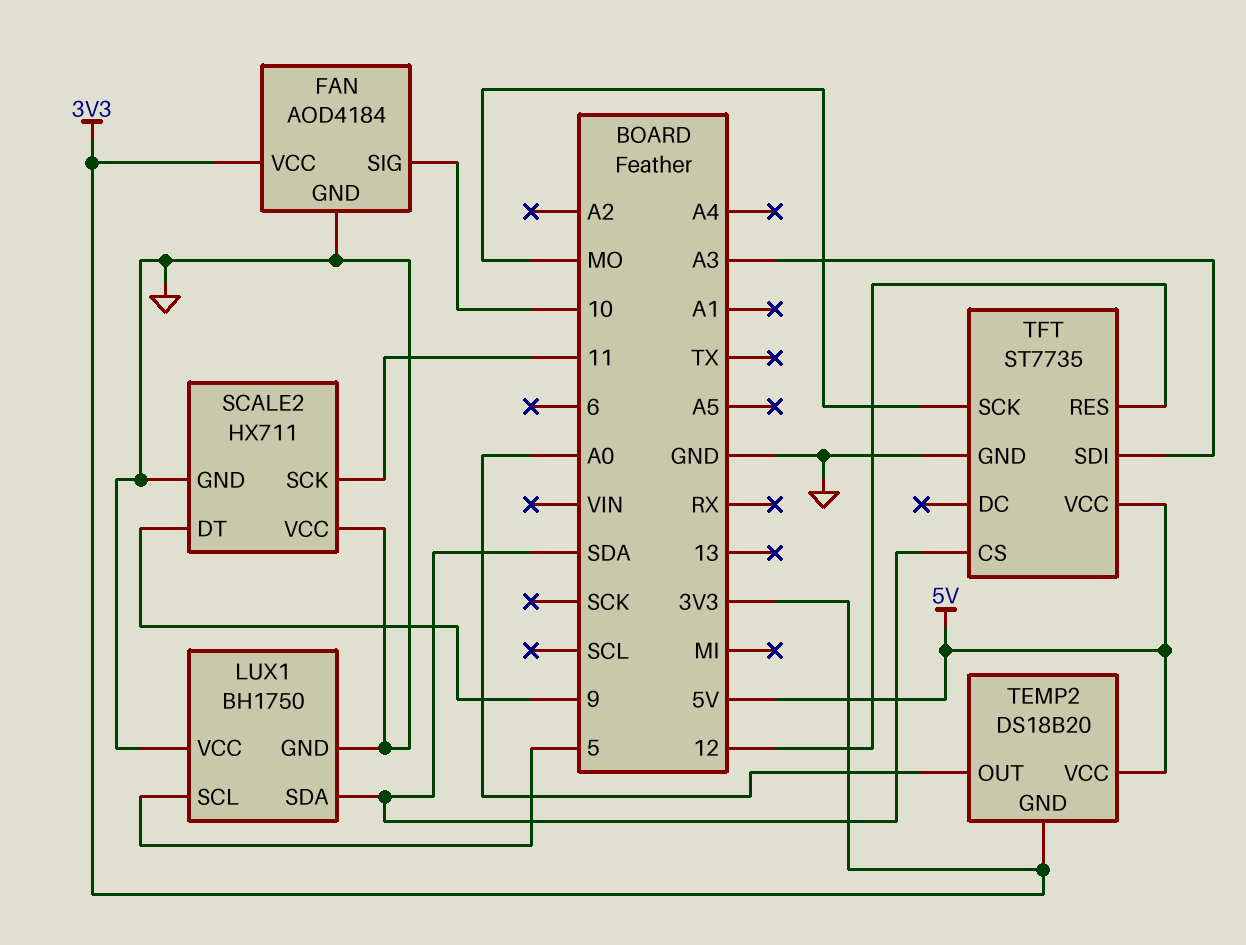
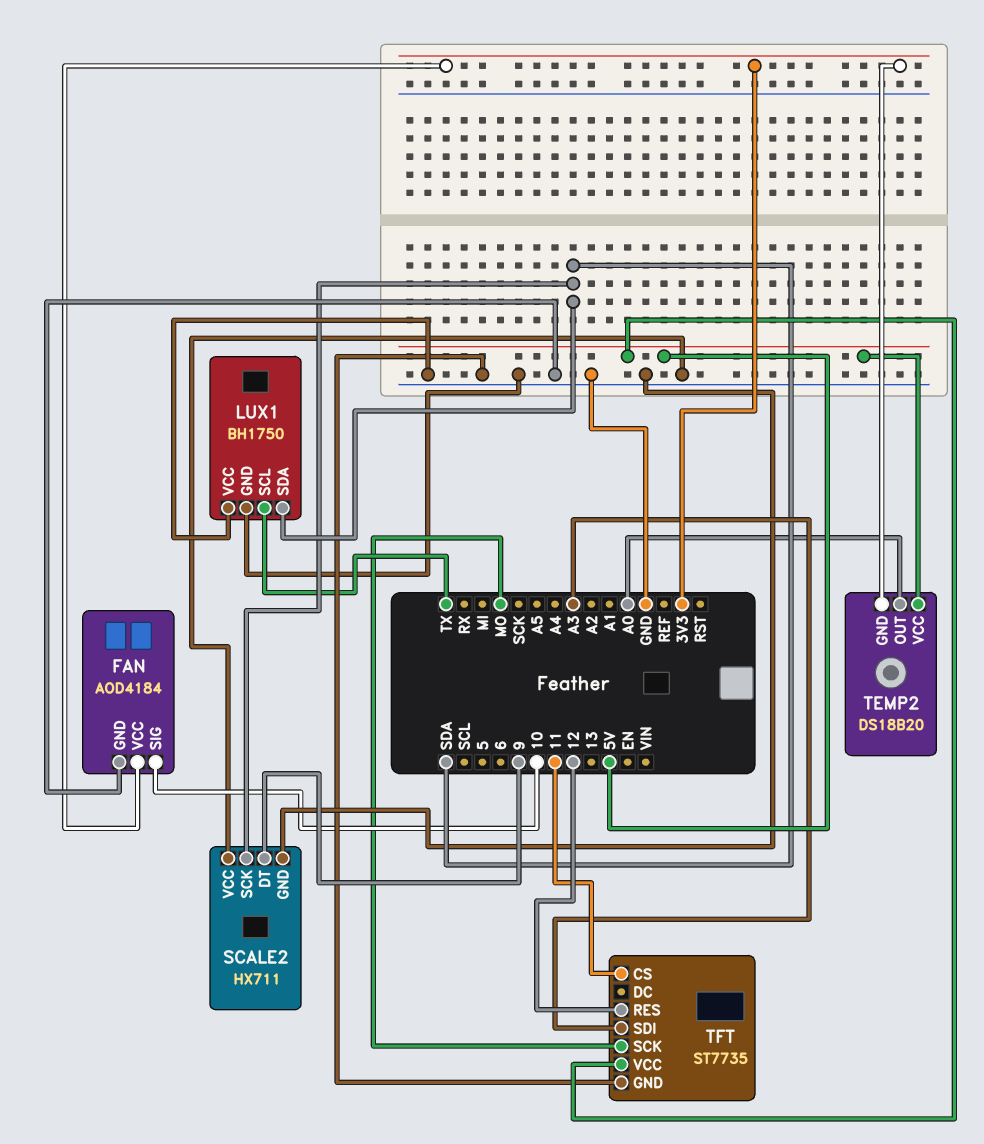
LUX1 pin SCL: 5 -> TX
SCALE2 pin SCK: 11 -> SDA
TFT pin CS: SDA -> 11

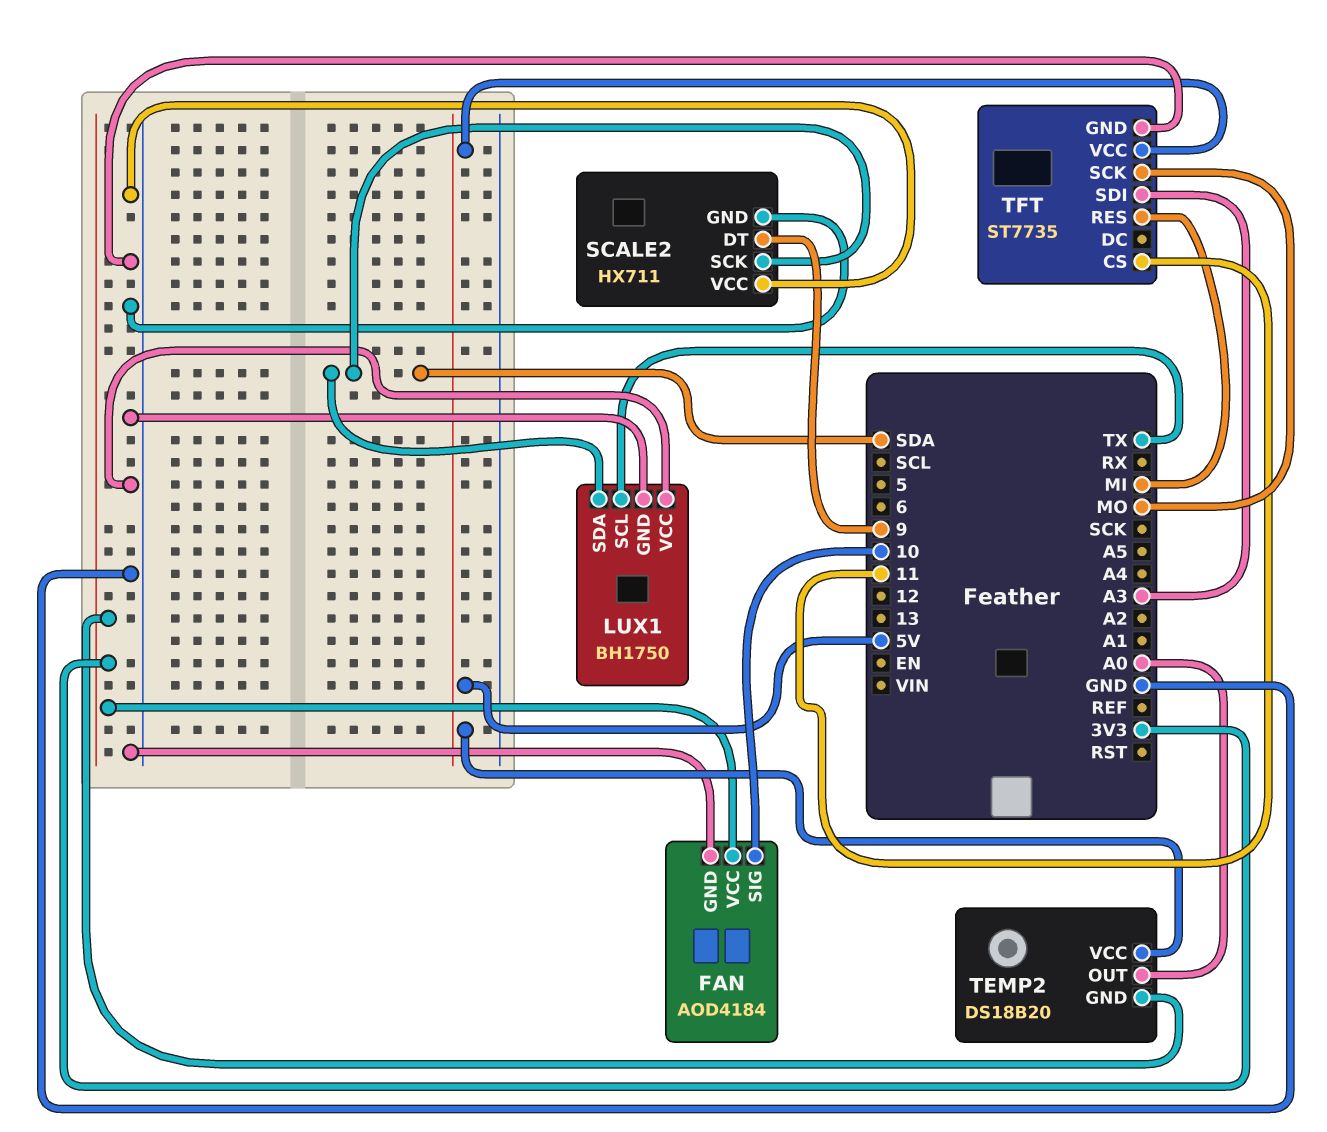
TFT pin RES: 12 -> MI

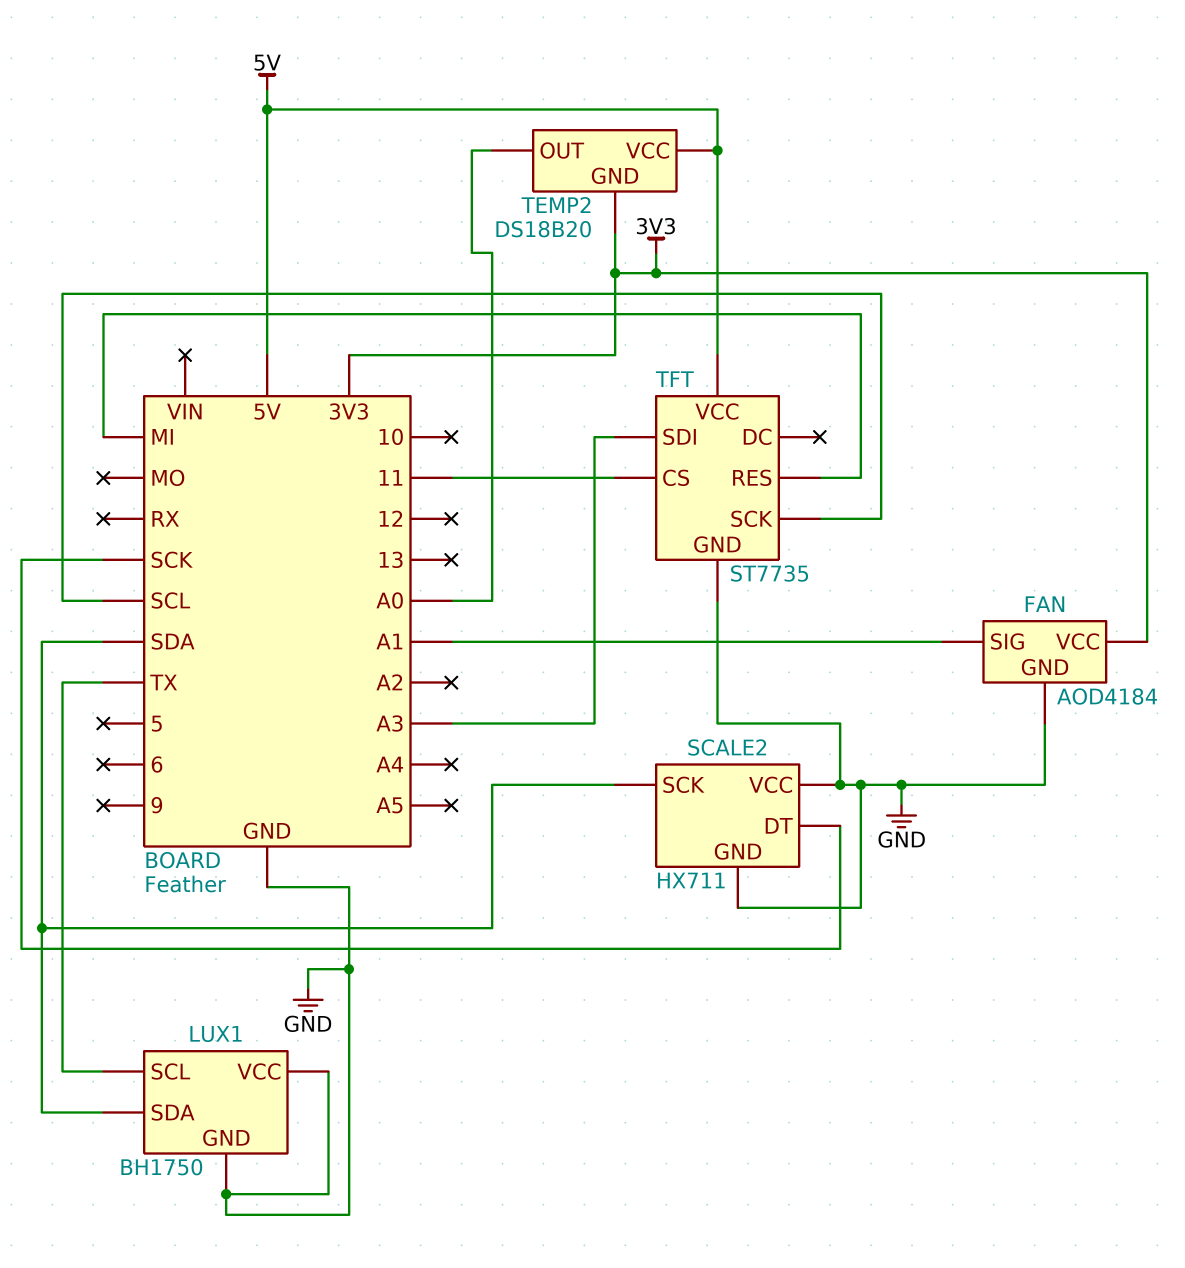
FAN pin SIG: 10 -> A1
SCALE2 pin DT: 9 -> SCK
TFT pin SCK: MO -> SCL

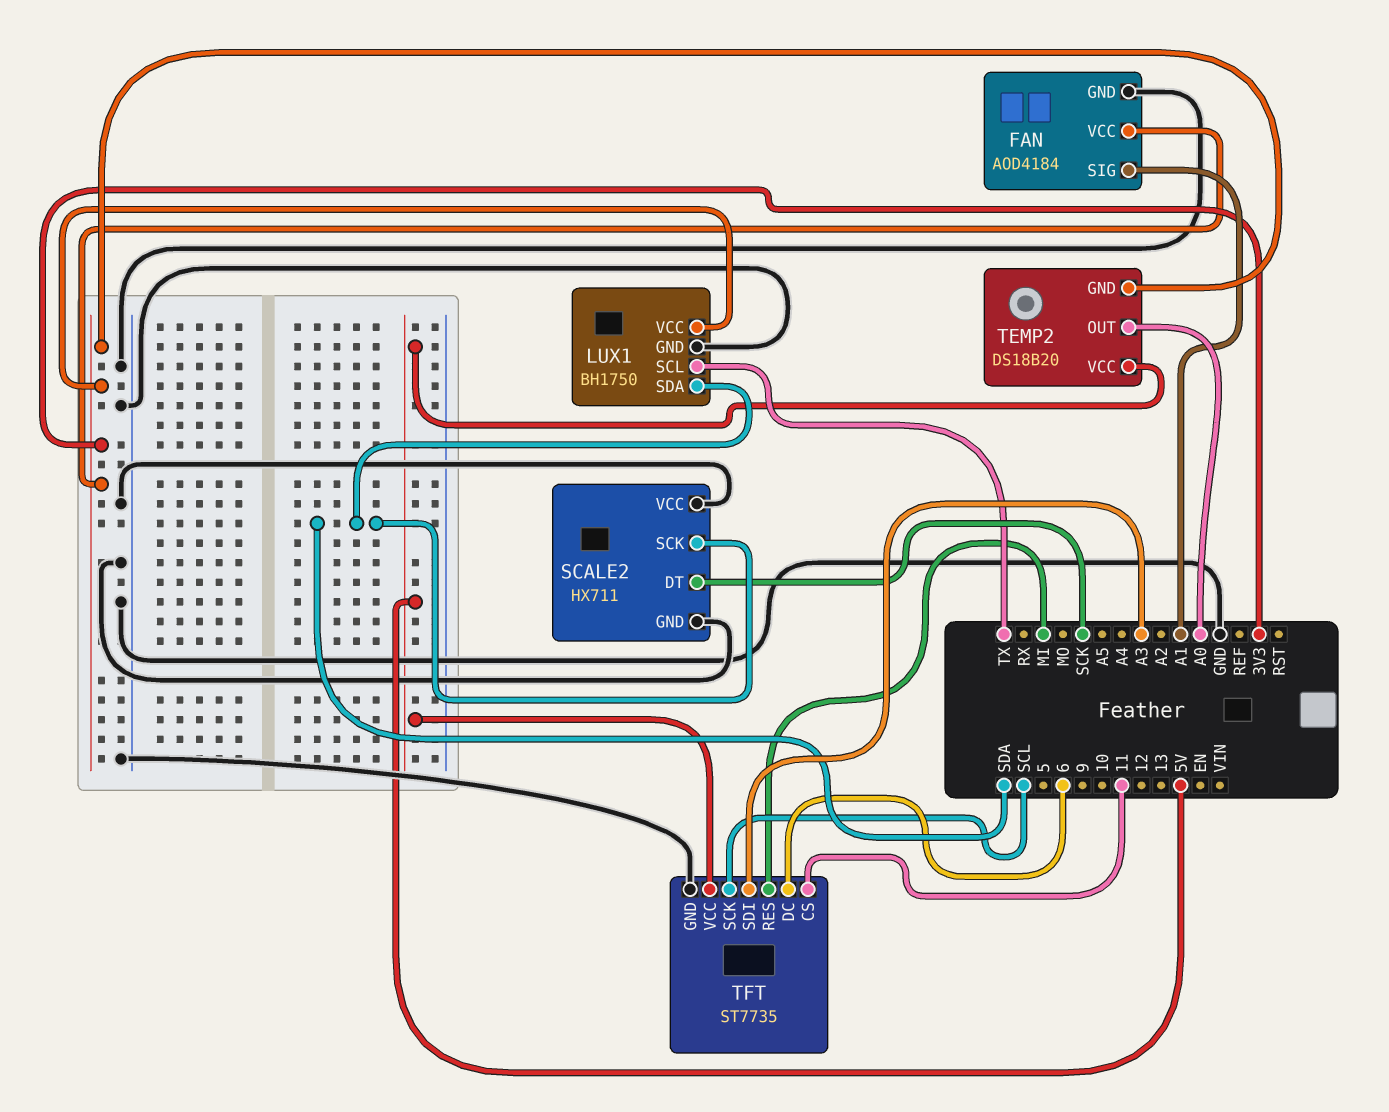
LUX1 pin VCC: GND -> 3V3
TFT pin DC: none -> 6

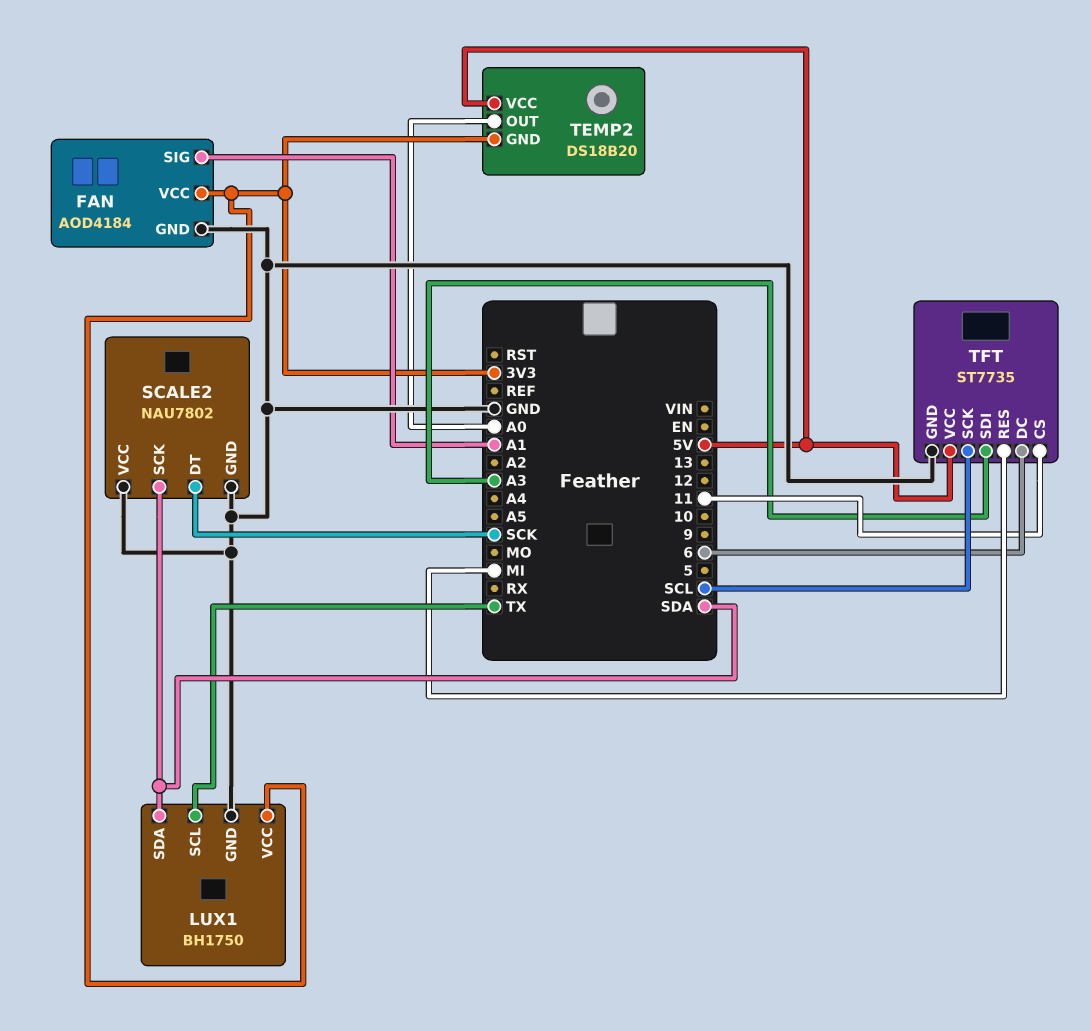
SCALE2: HX711 -> NAU7802

